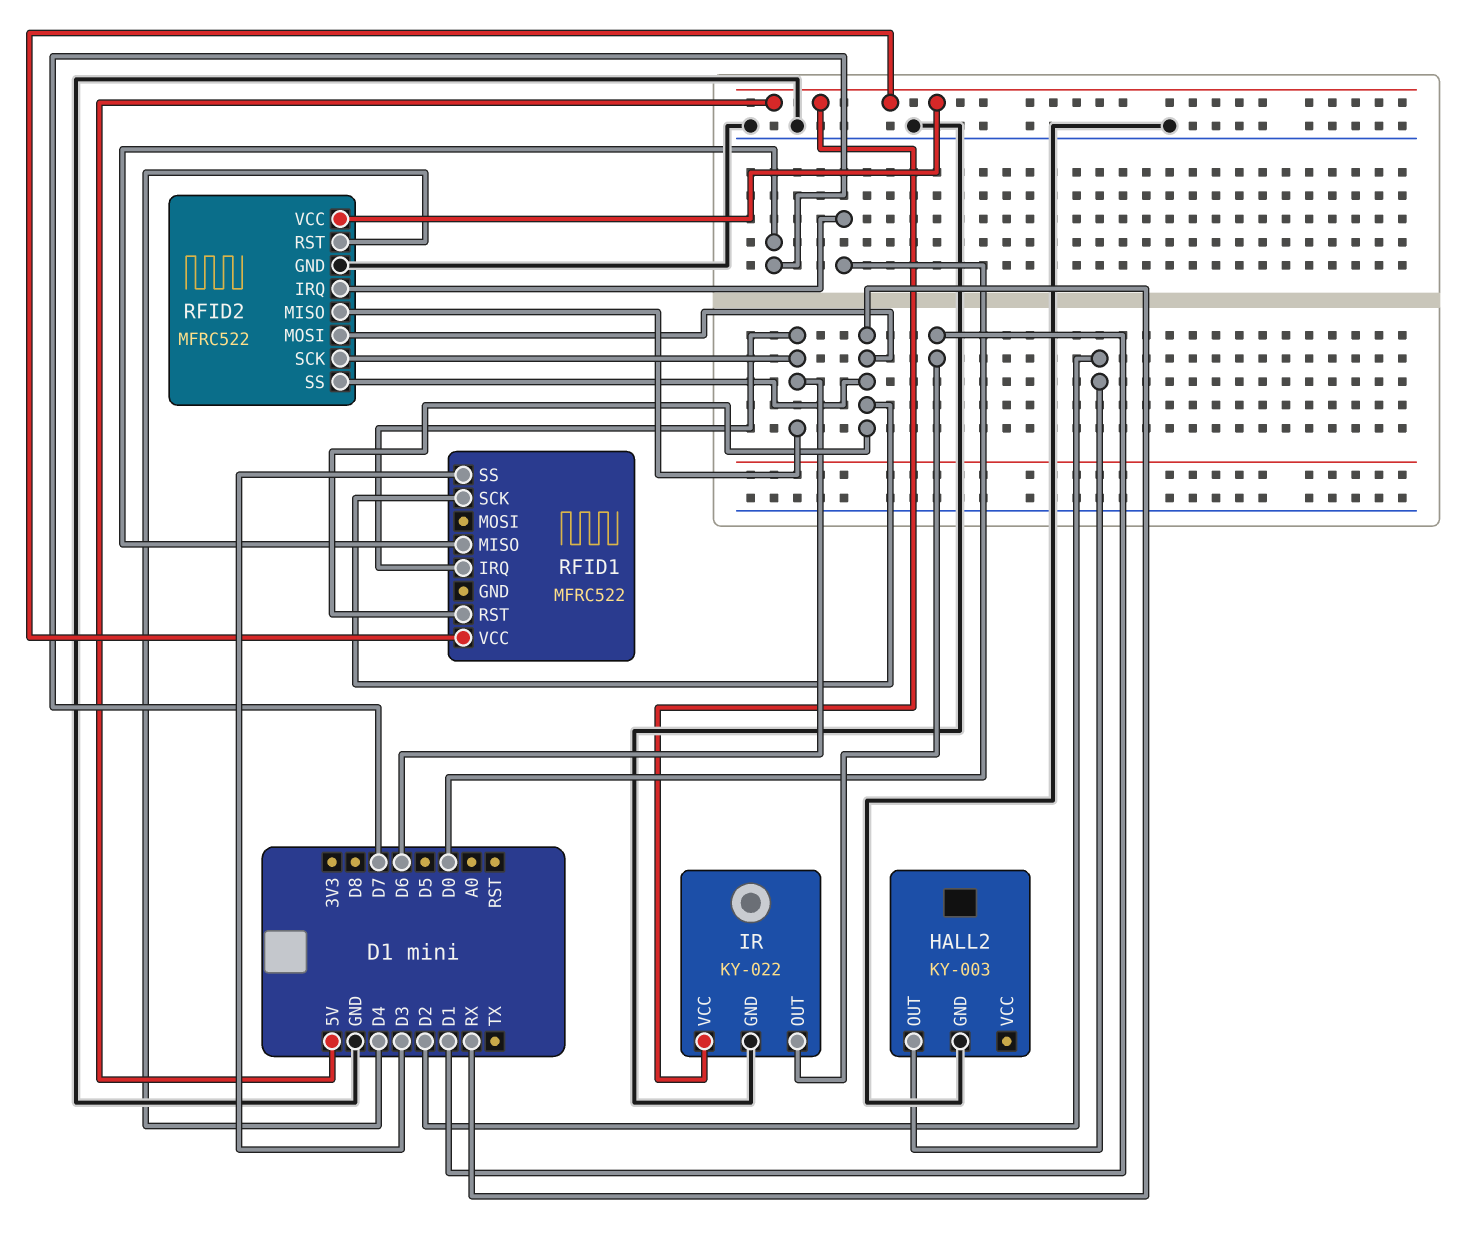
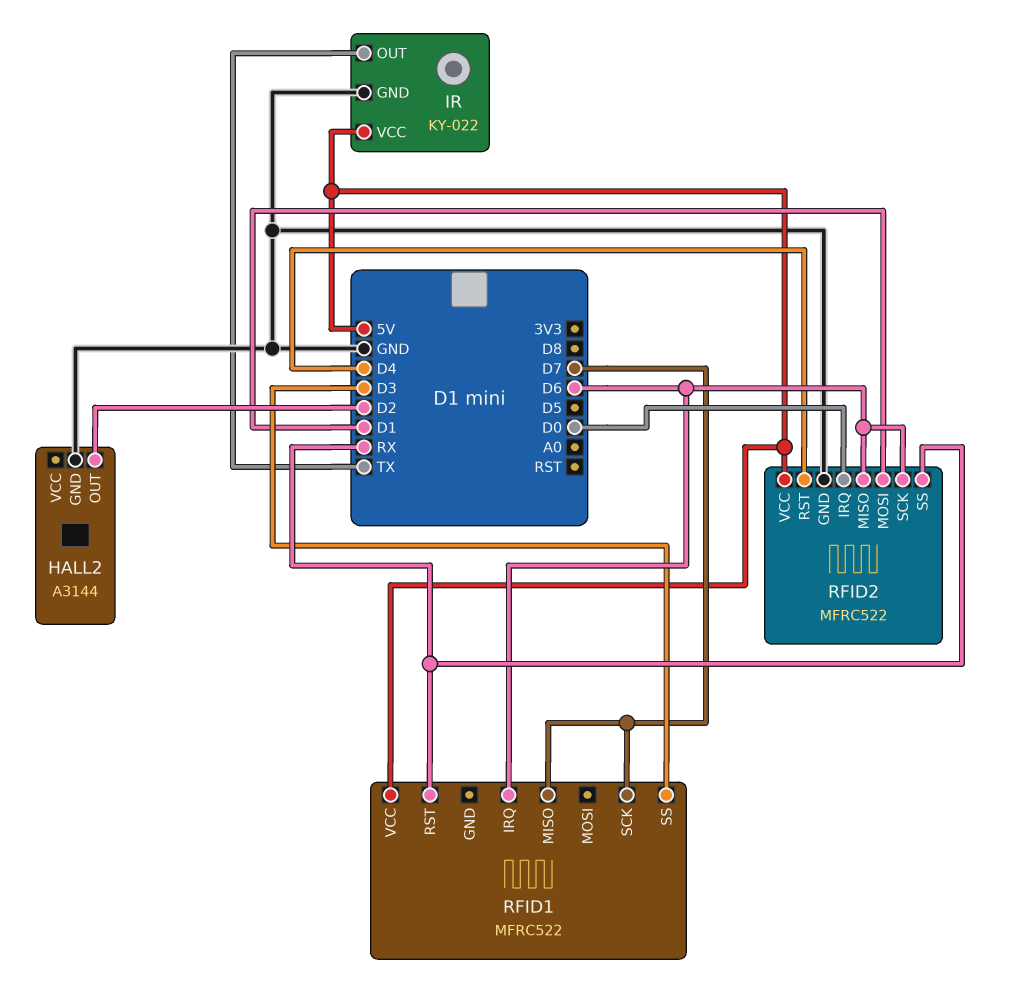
HALL2: KY-003 -> A3144
IR pin OUT: D1 -> TX
RFID1 pin SCK: RX -> D7
RFID2 pin MOSI: RX -> D1

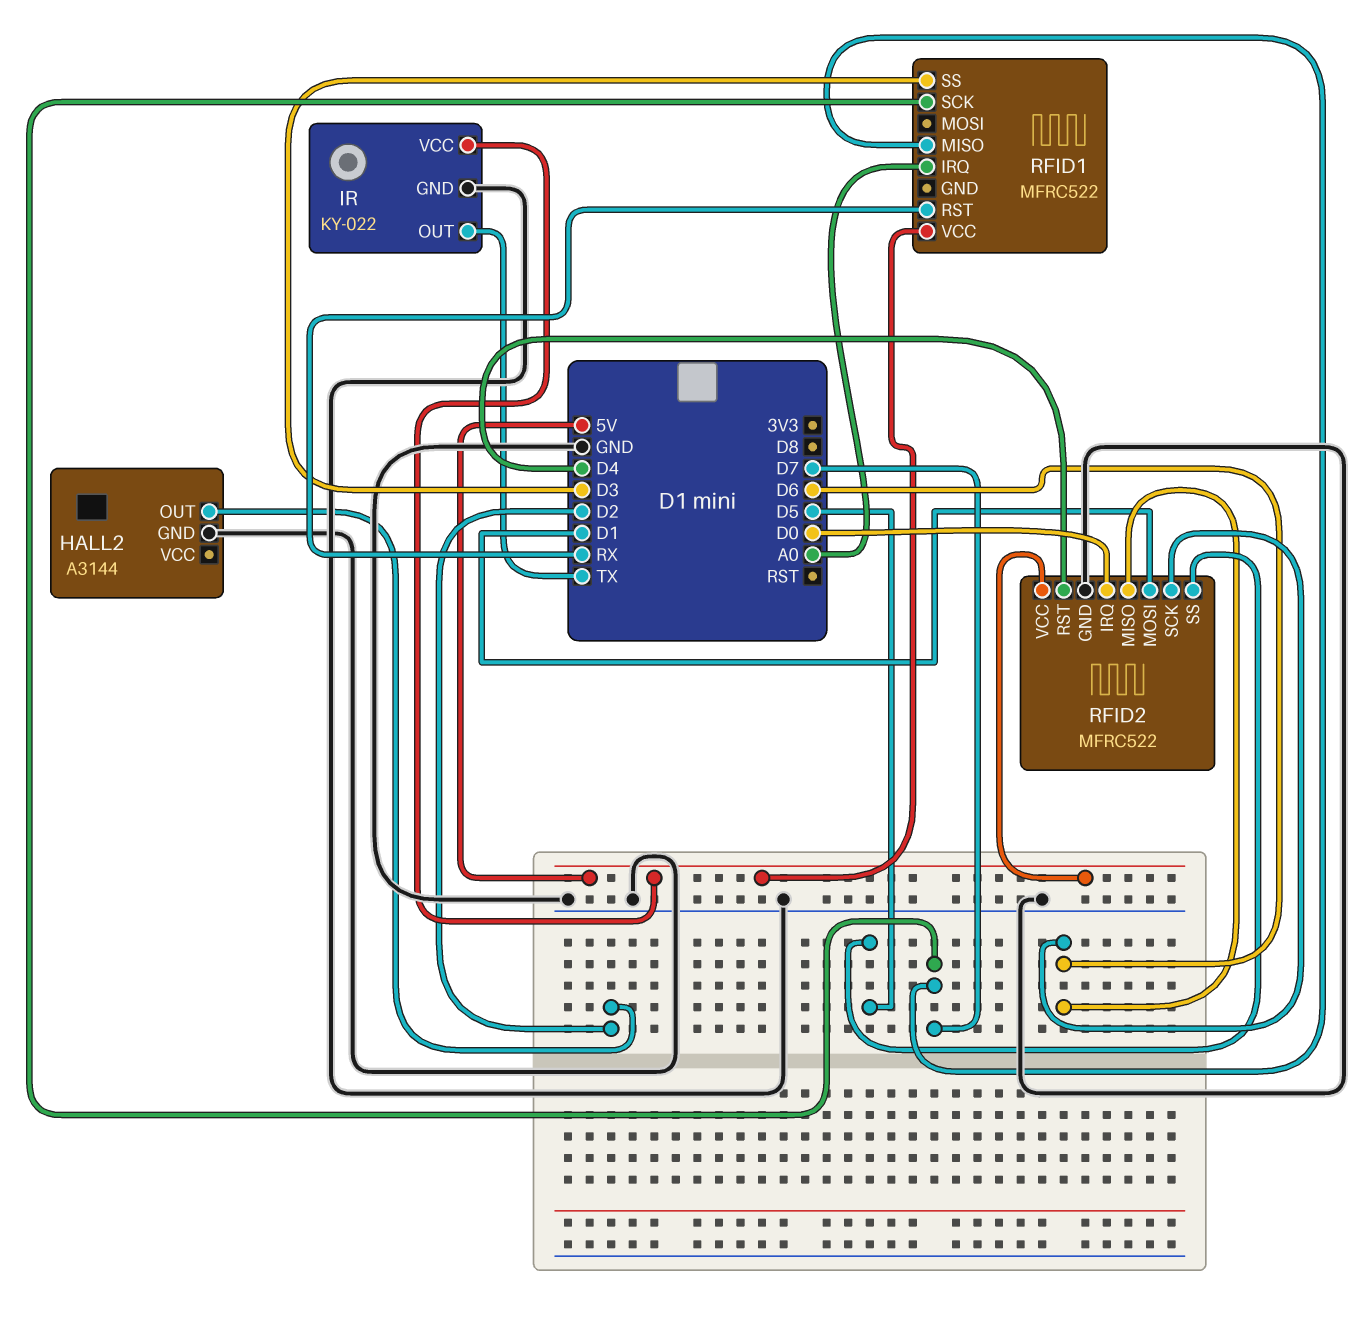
RFID1 pin IRQ: D6 -> A0
RFID2 pin SS: RX -> D5

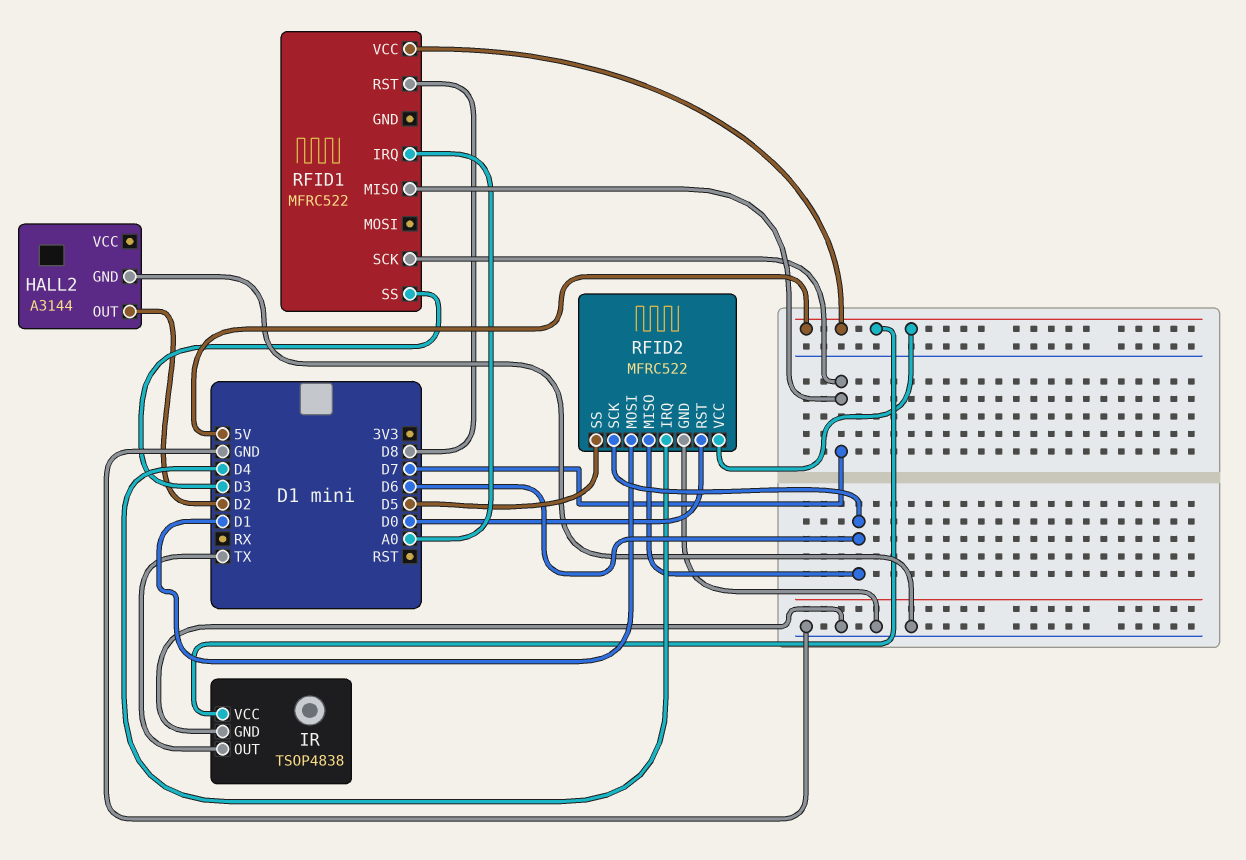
IR: KY-022 -> TSOP4838
RFID1 pin RST: RX -> D8
RFID2 pin IRQ: D0 -> D4
RFID2 pin RST: D4 -> D0

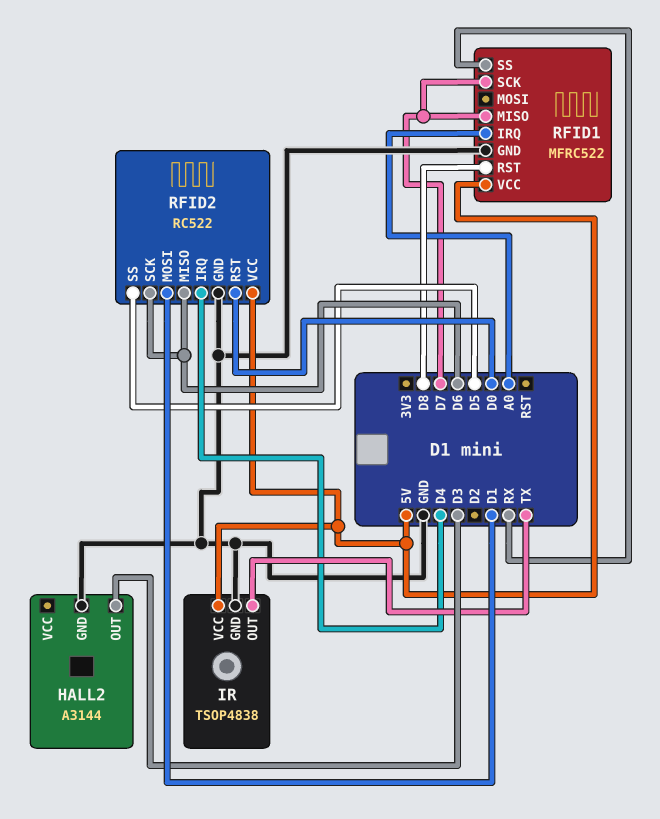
HALL2 pin OUT: D2 -> D3
RFID1 pin GND: none -> GND
RFID1 pin SS: D3 -> RX
RFID2: MFRC522 -> RC522

